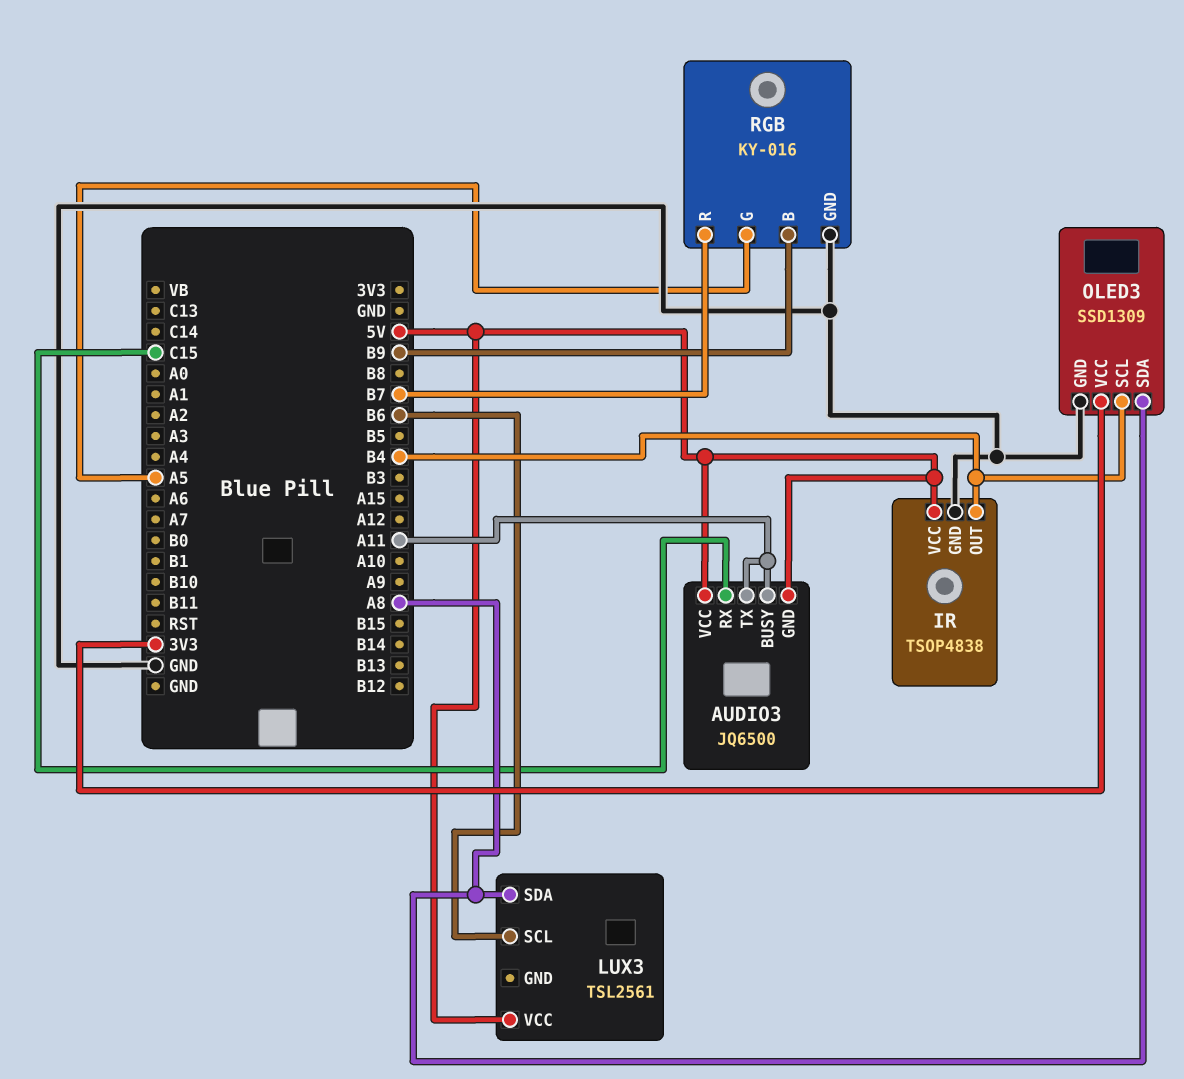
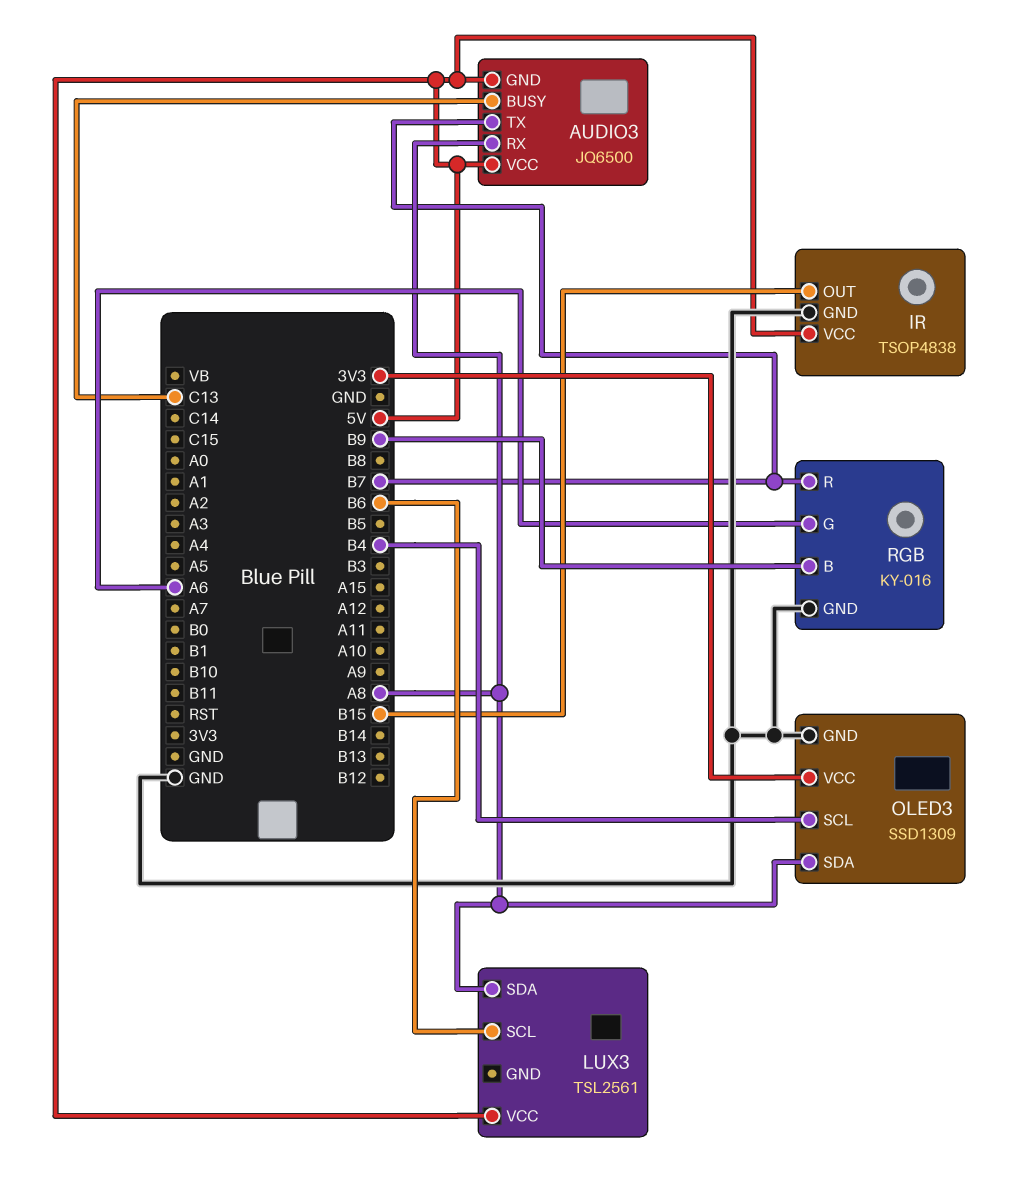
AUDIO3 pin BUSY: A11 -> C13
AUDIO3 pin RX: C15 -> A8
AUDIO3 pin TX: A11 -> B7
IR pin OUT: B4 -> B15
RGB pin G: A5 -> A6

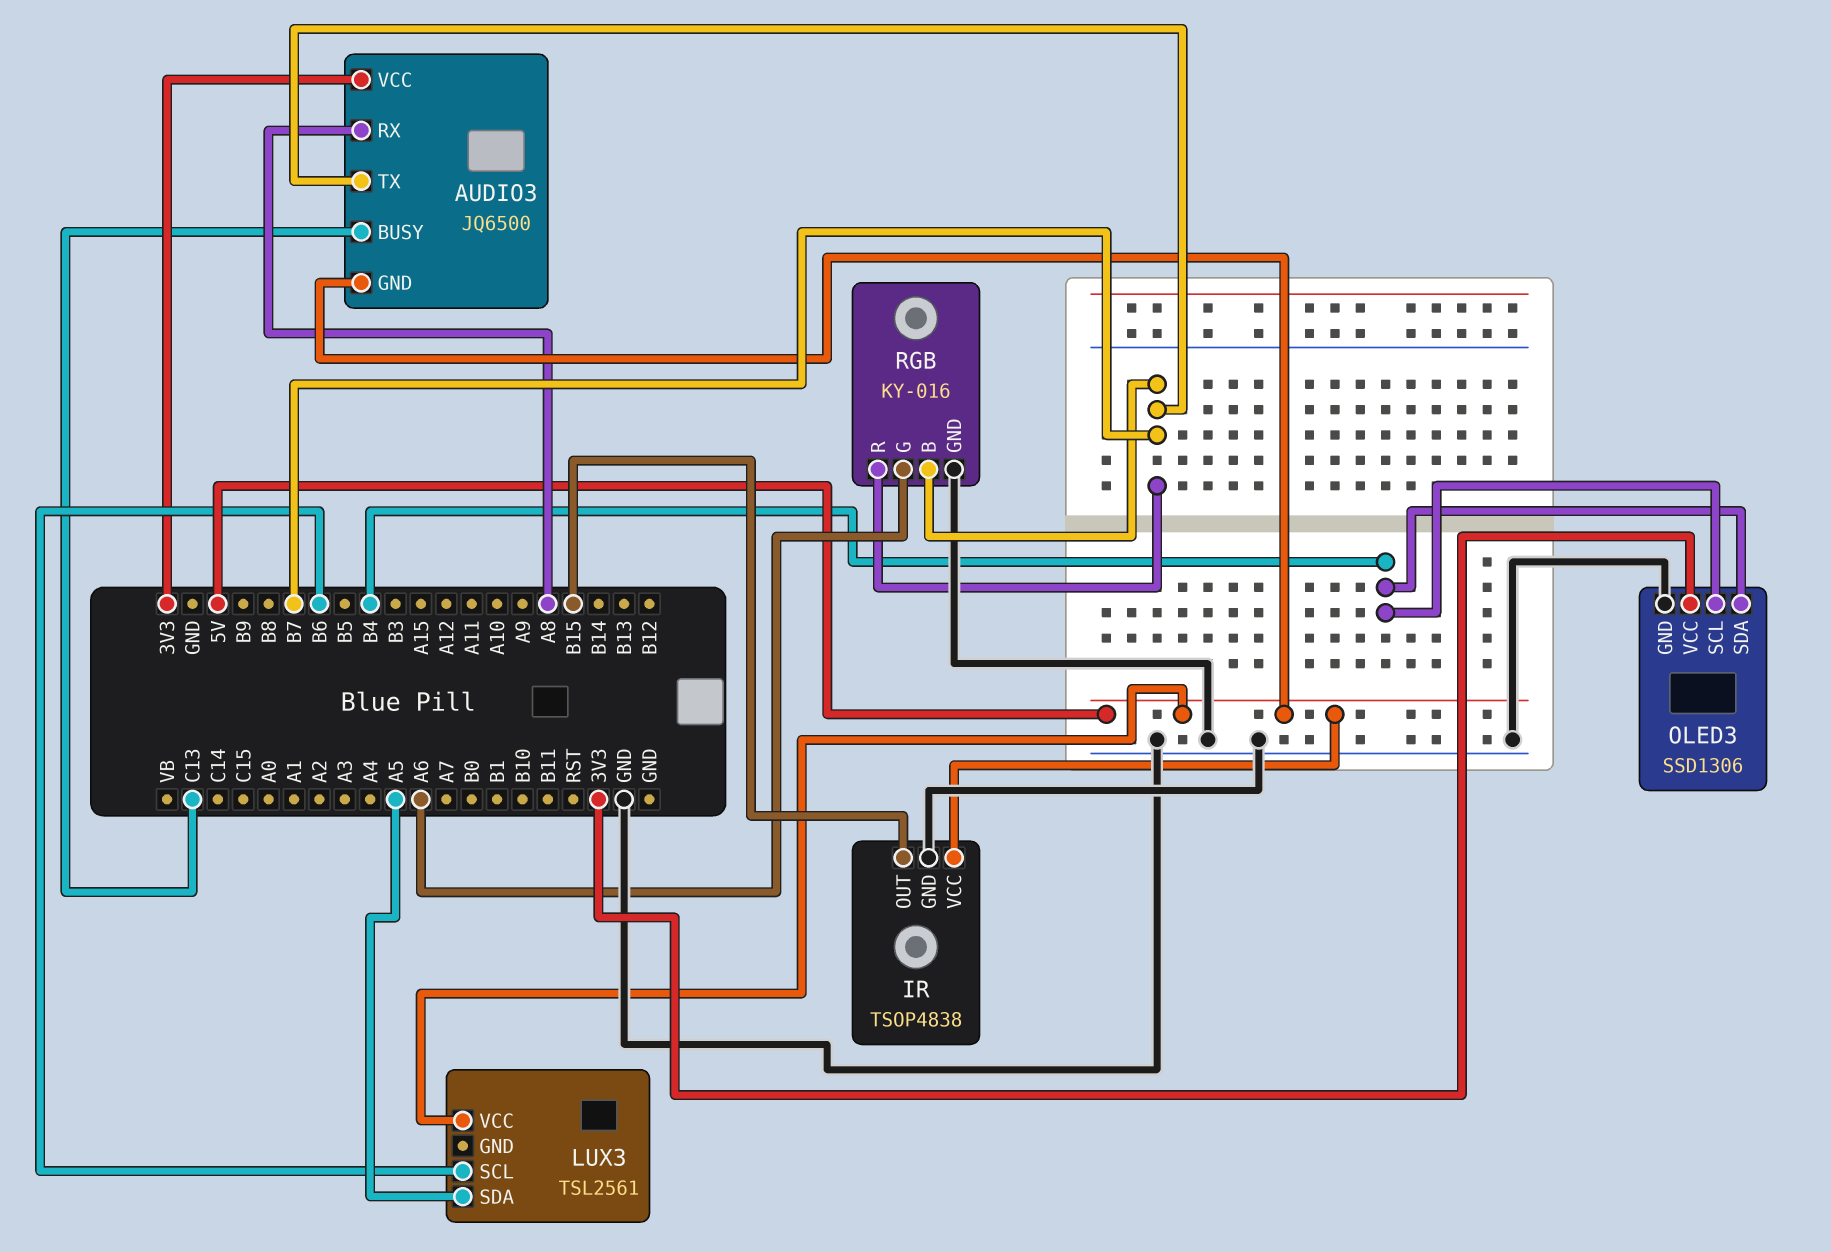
AUDIO3 pin VCC: 5V -> 3V3
LUX3 pin SDA: A8 -> A5
OLED3: SSD1309 -> SSD1306
OLED3 pin SDA: A8 -> B4
RGB pin B: B9 -> B7

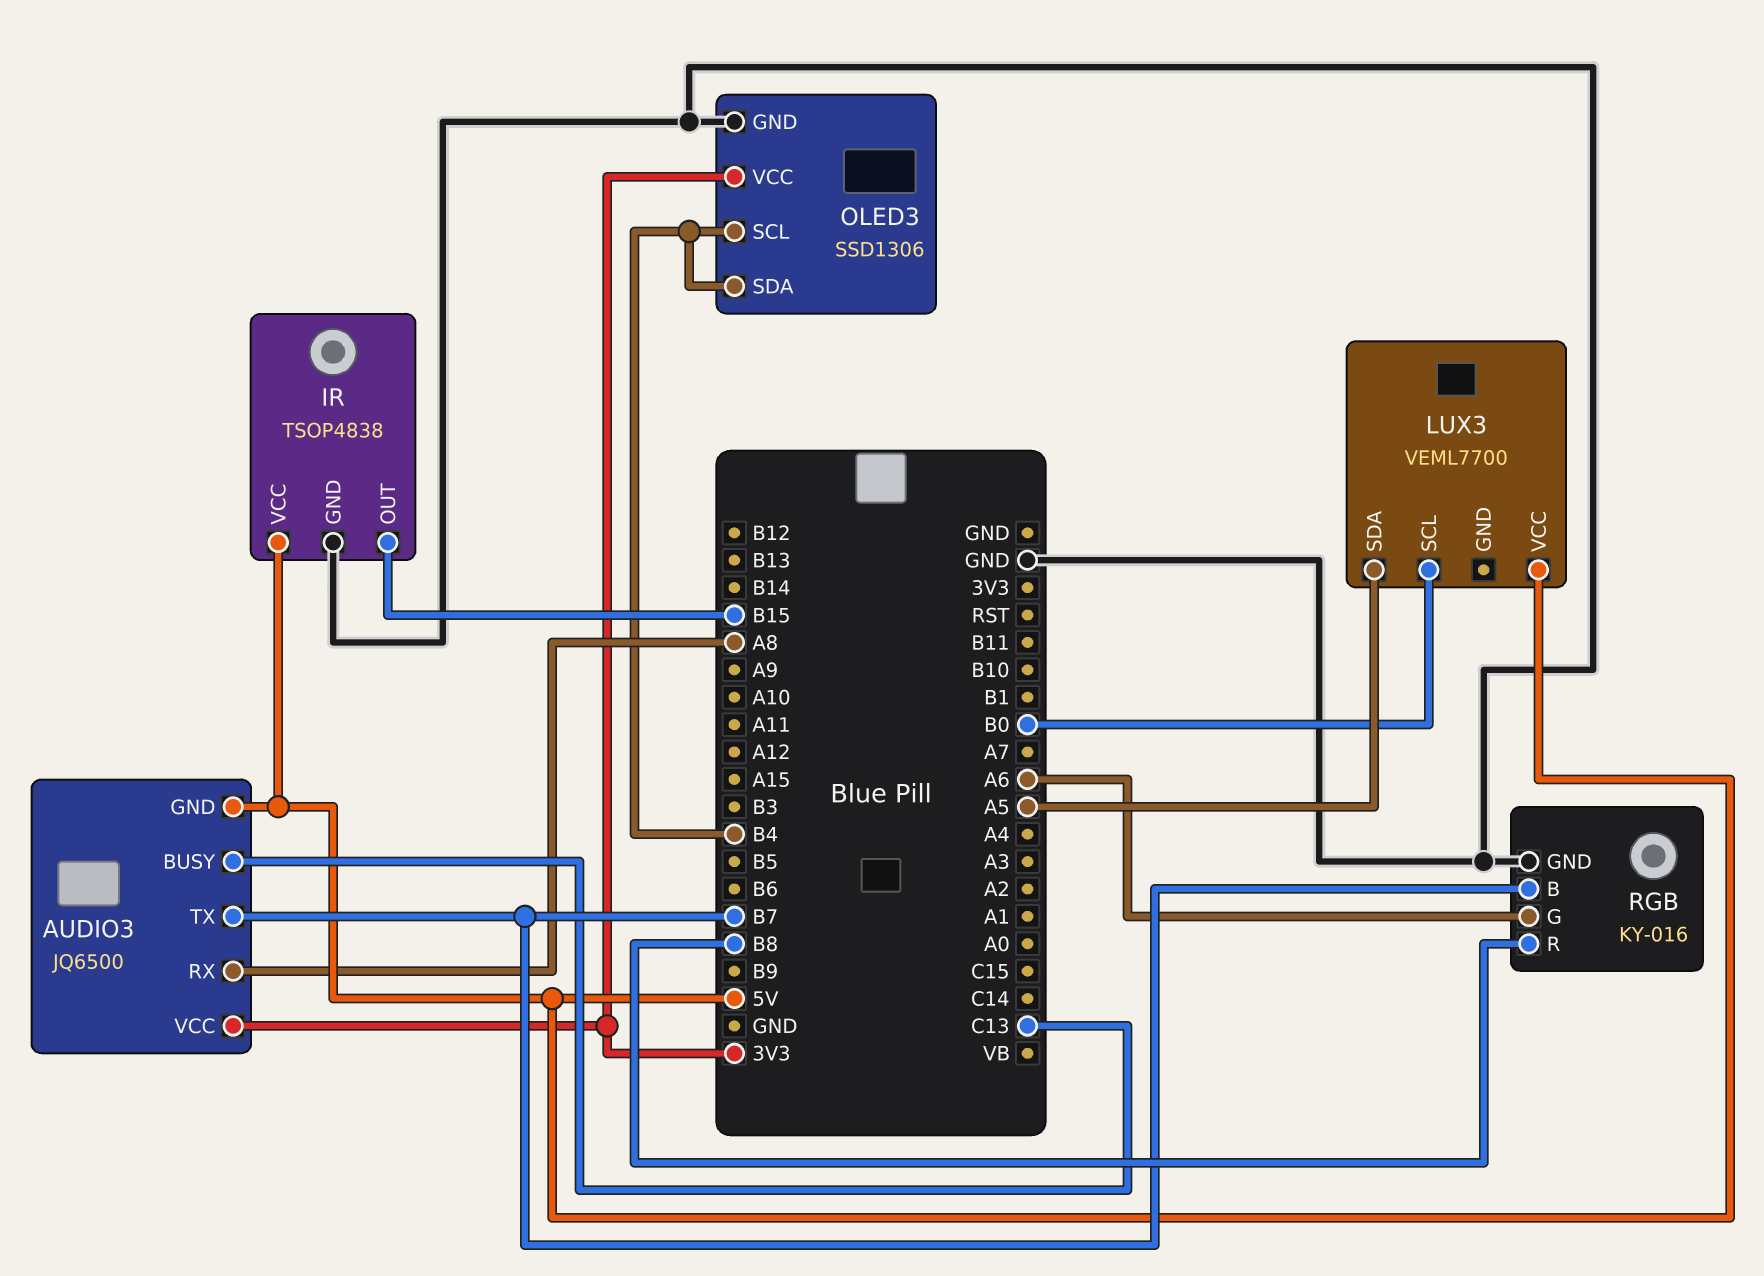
LUX3: TSL2561 -> VEML7700
LUX3 pin SCL: B6 -> B0
RGB pin R: B7 -> B8

